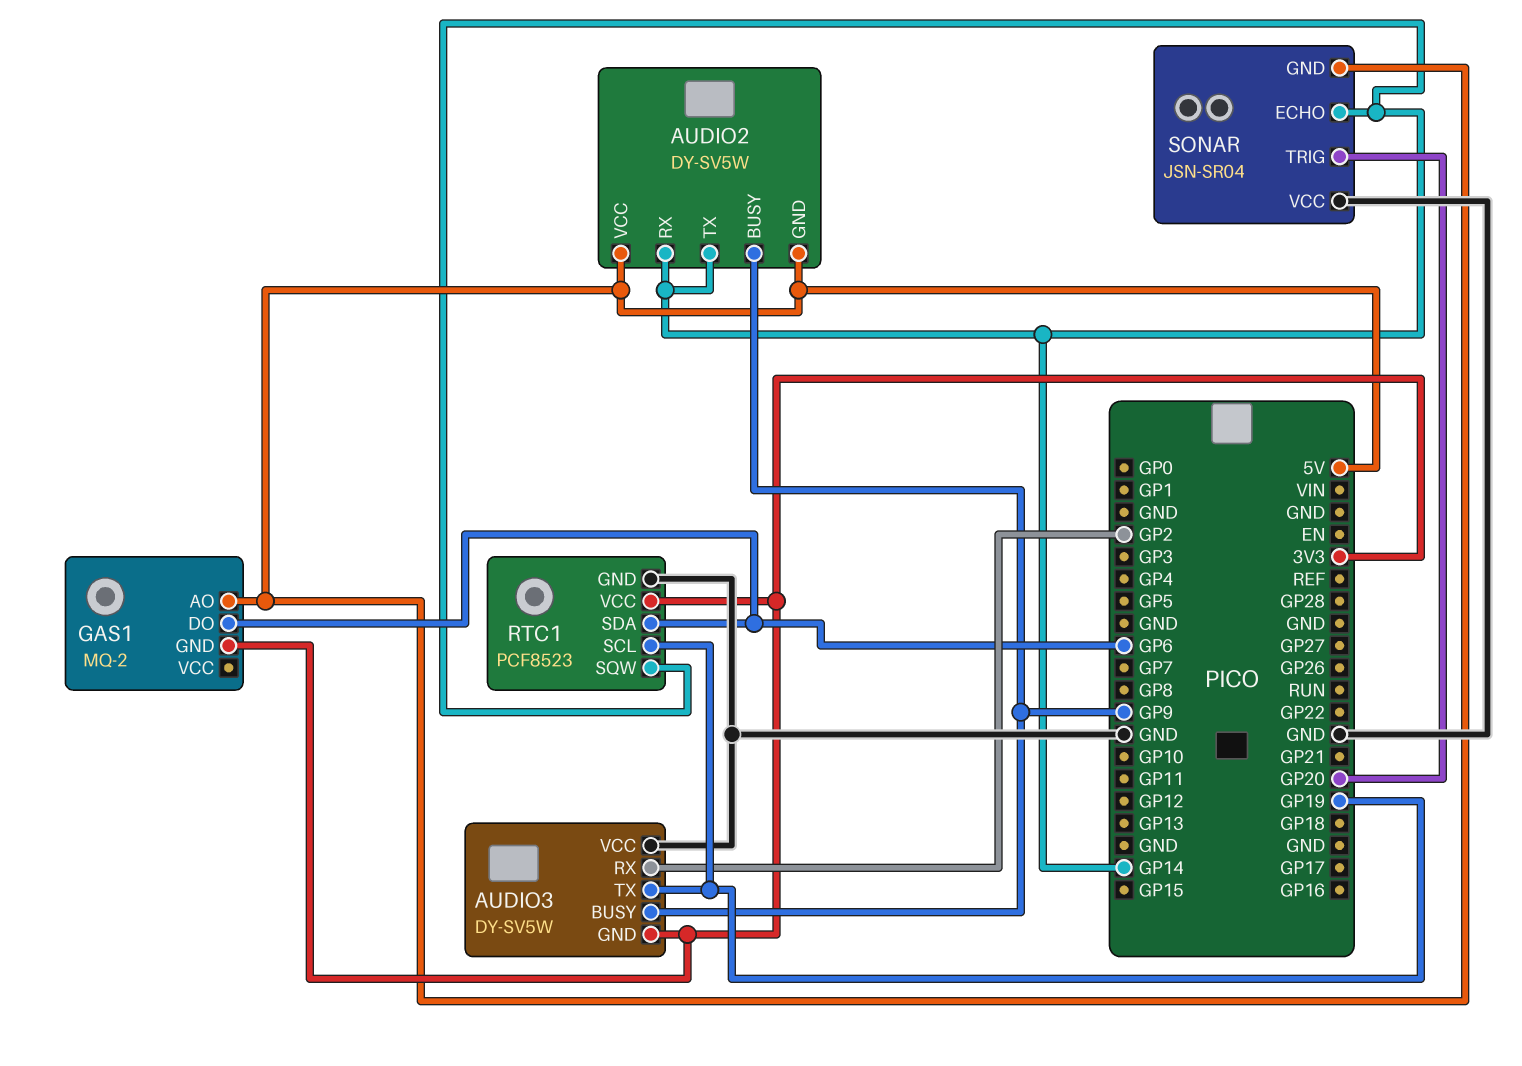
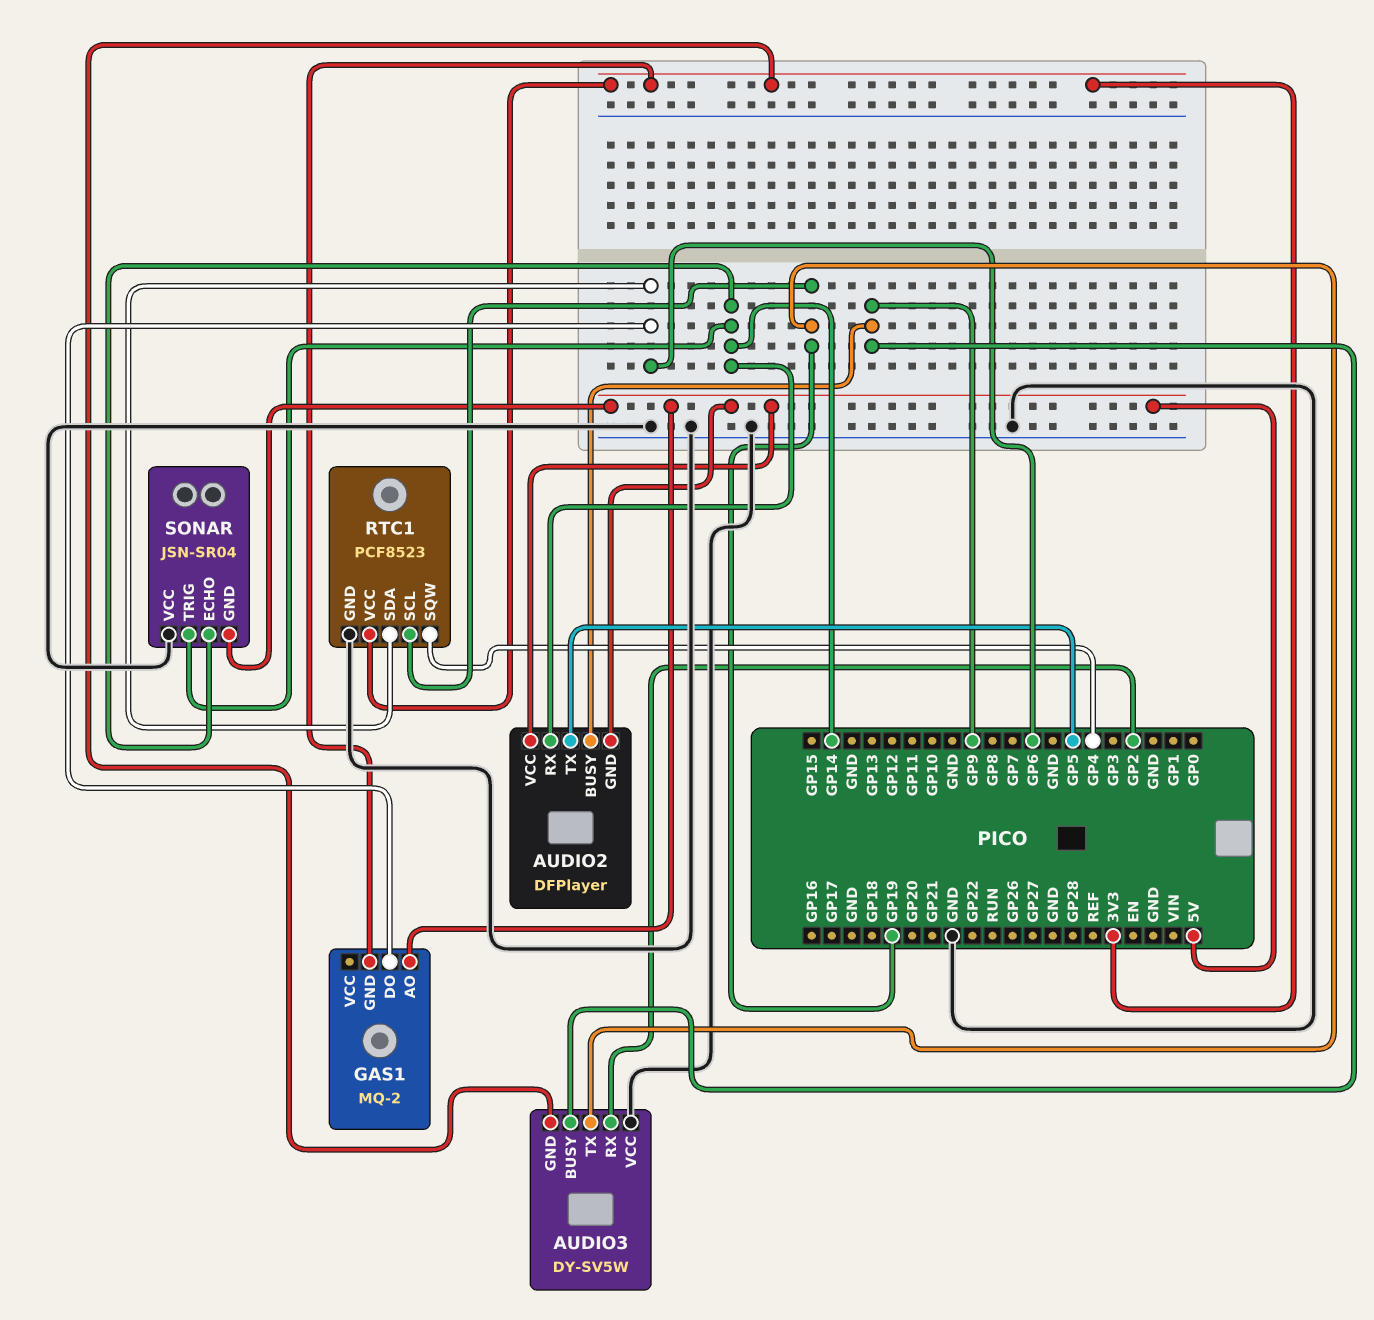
AUDIO2: DY-SV5W -> DFPlayer
AUDIO2 pin TX: GP14 -> GP5
RTC1 pin SQW: GP14 -> GP4
SONAR pin TRIG: GP20 -> GP14

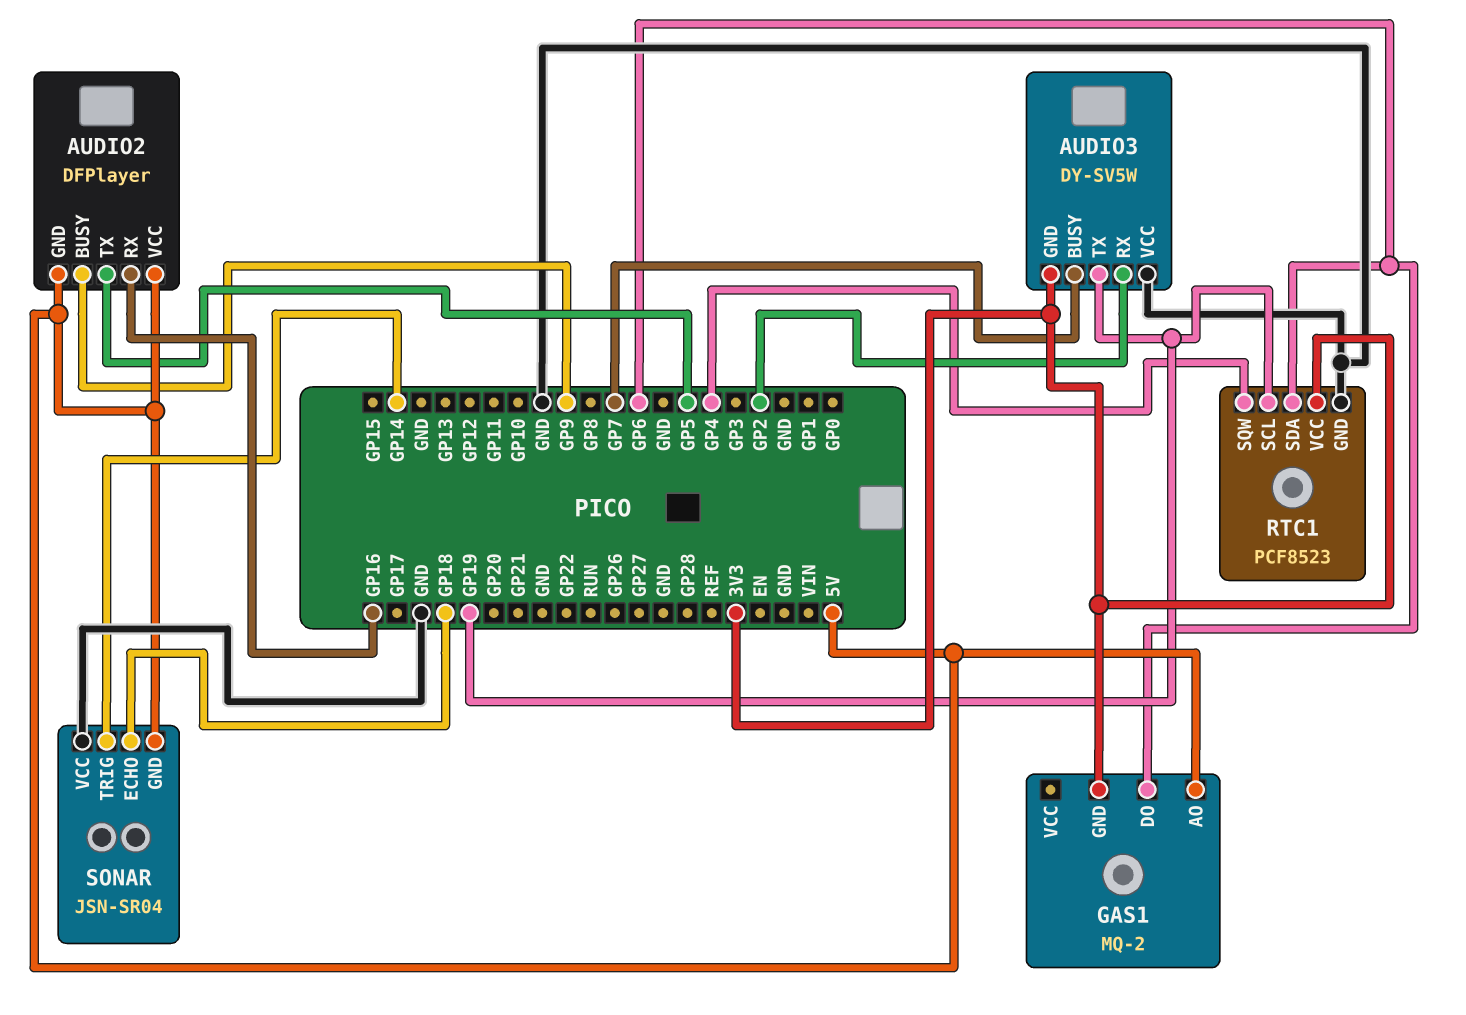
AUDIO2 pin RX: GP14 -> GP16
AUDIO3 pin BUSY: GP9 -> GP7
SONAR pin ECHO: GP14 -> GP18

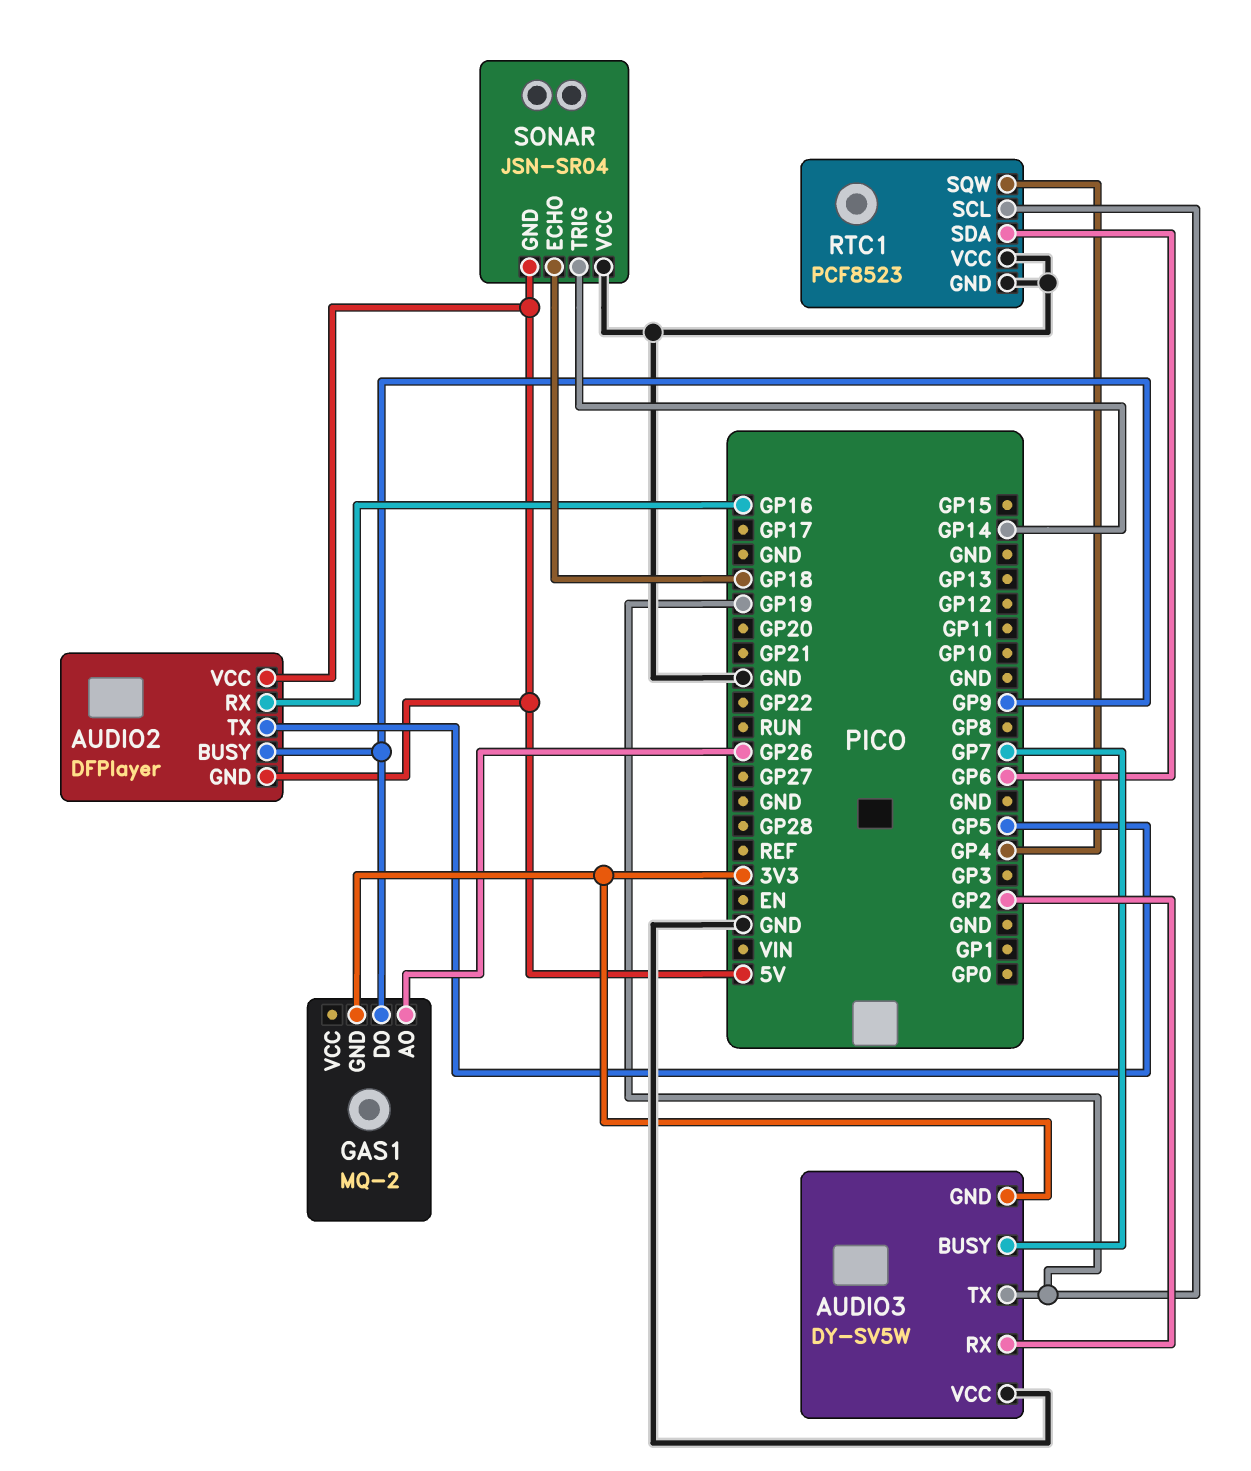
GAS1 pin AO: 5V -> GP26
GAS1 pin DO: GP6 -> GP9
RTC1 pin VCC: 3V3 -> GND

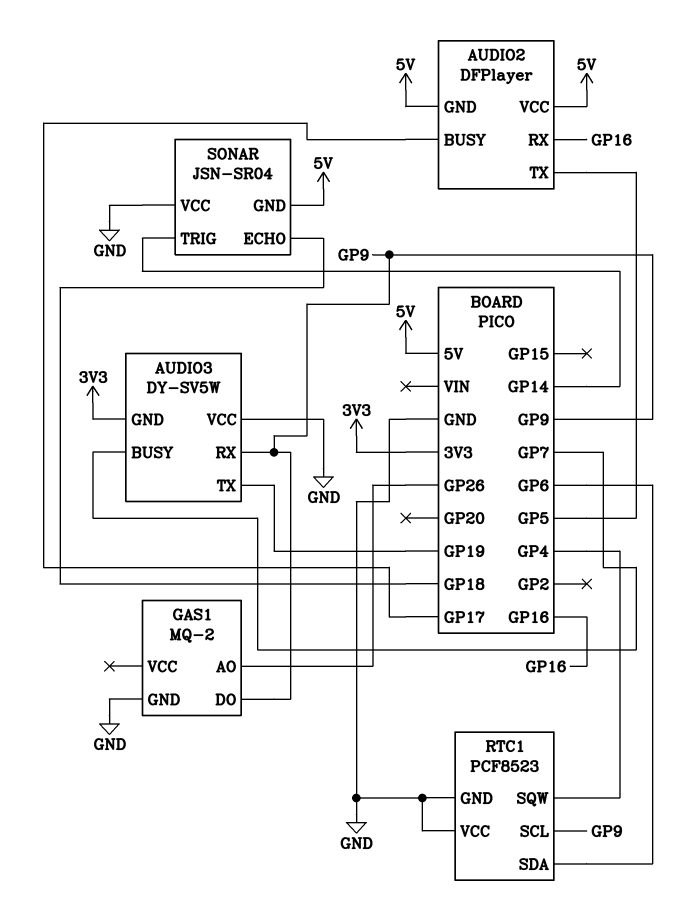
AUDIO2 pin BUSY: GP9 -> GP17
AUDIO3 pin RX: GP2 -> GP9
GAS1 pin GND: 3V3 -> GND
RTC1 pin SCL: GP19 -> GP9

